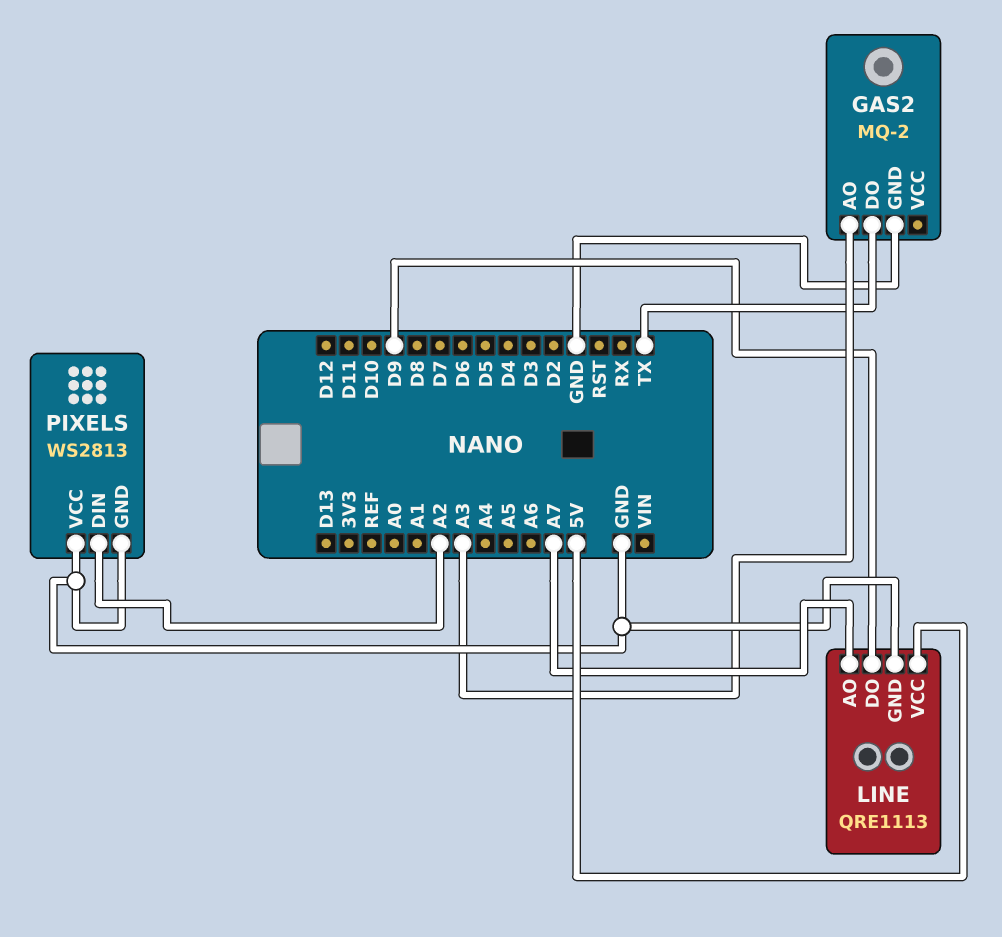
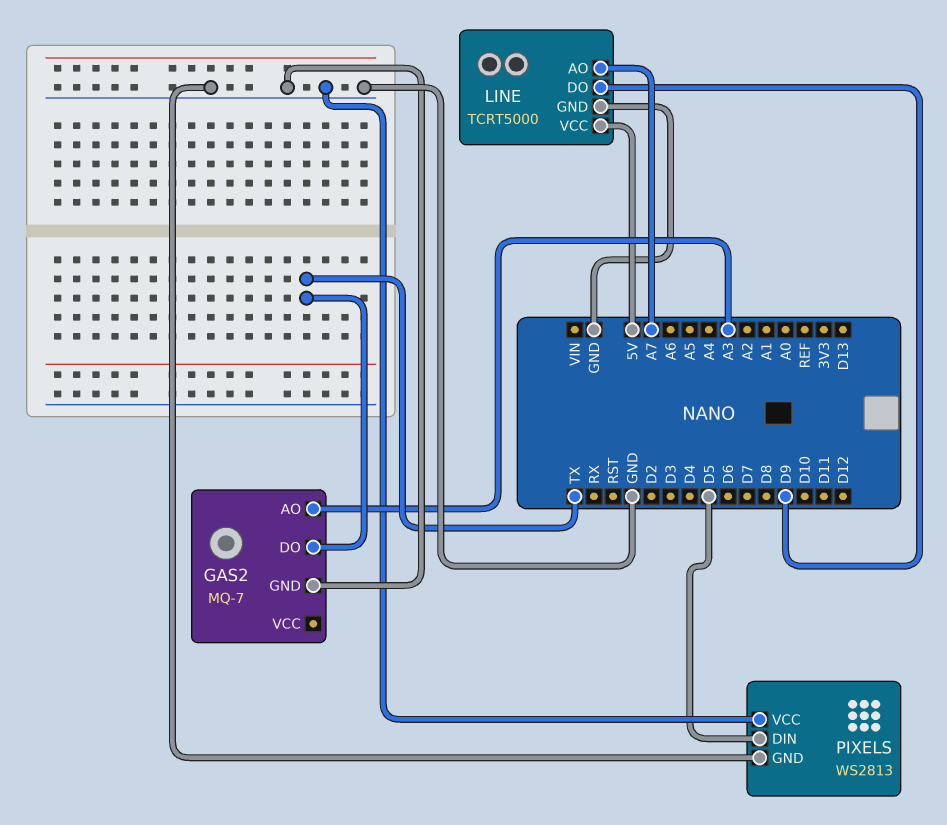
GAS2: MQ-2 -> MQ-7
LINE: QRE1113 -> TCRT5000
PIXELS pin DIN: A2 -> D5

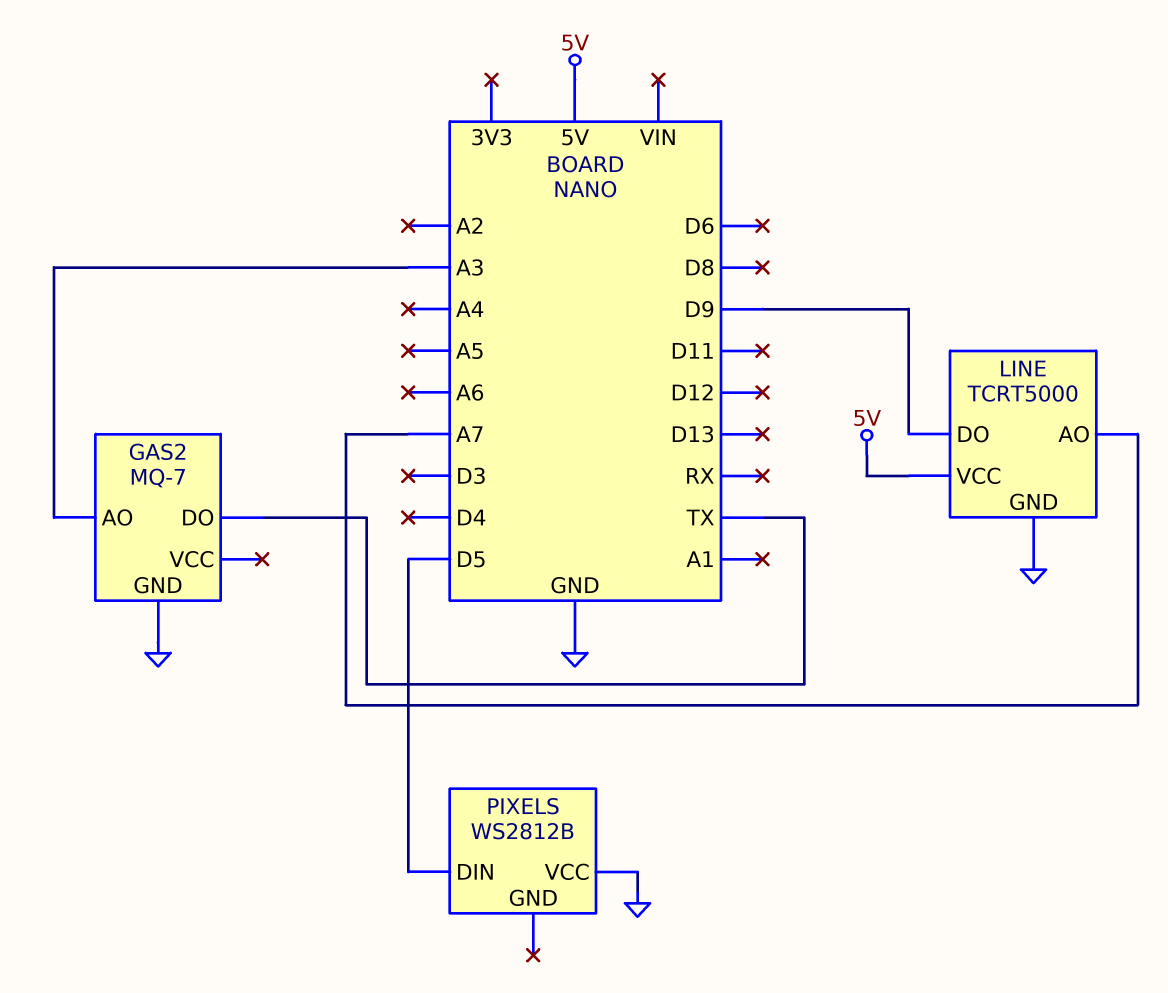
PIXELS: WS2813 -> WS2812B
PIXELS pin GND: GND -> none

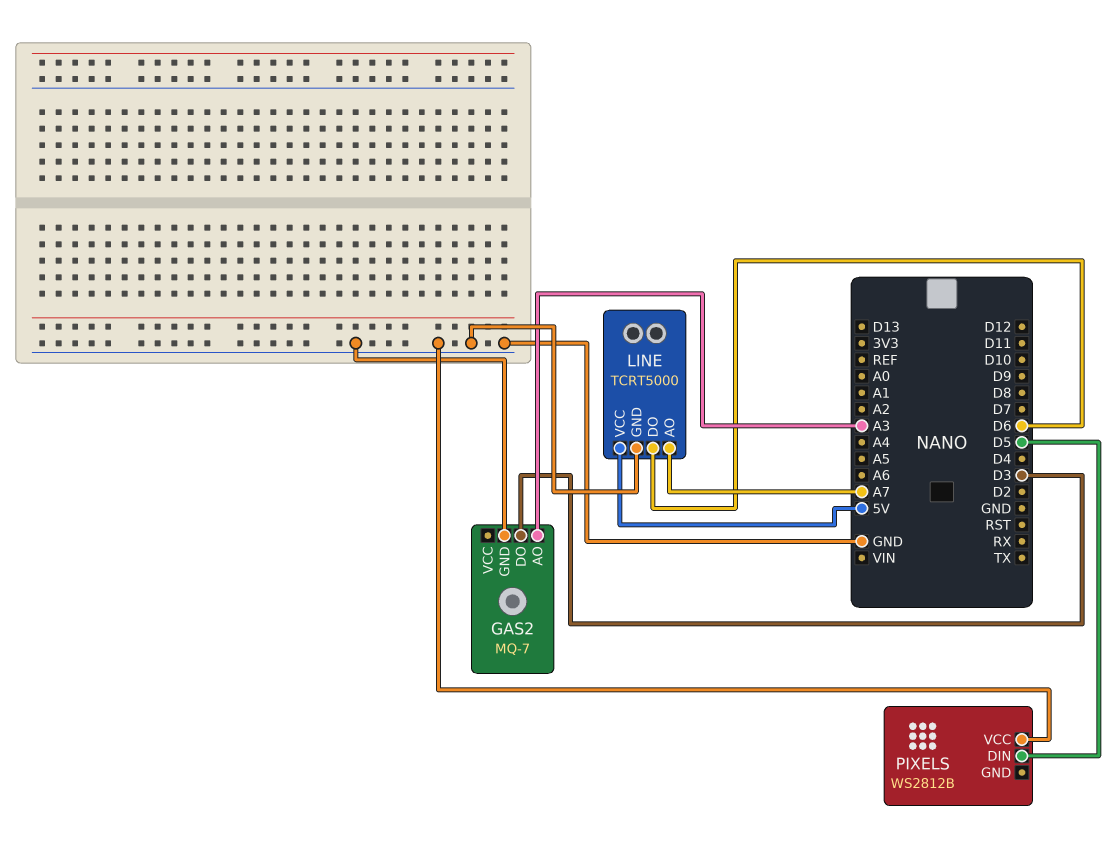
GAS2 pin DO: TX -> D3
LINE pin DO: D9 -> D6

